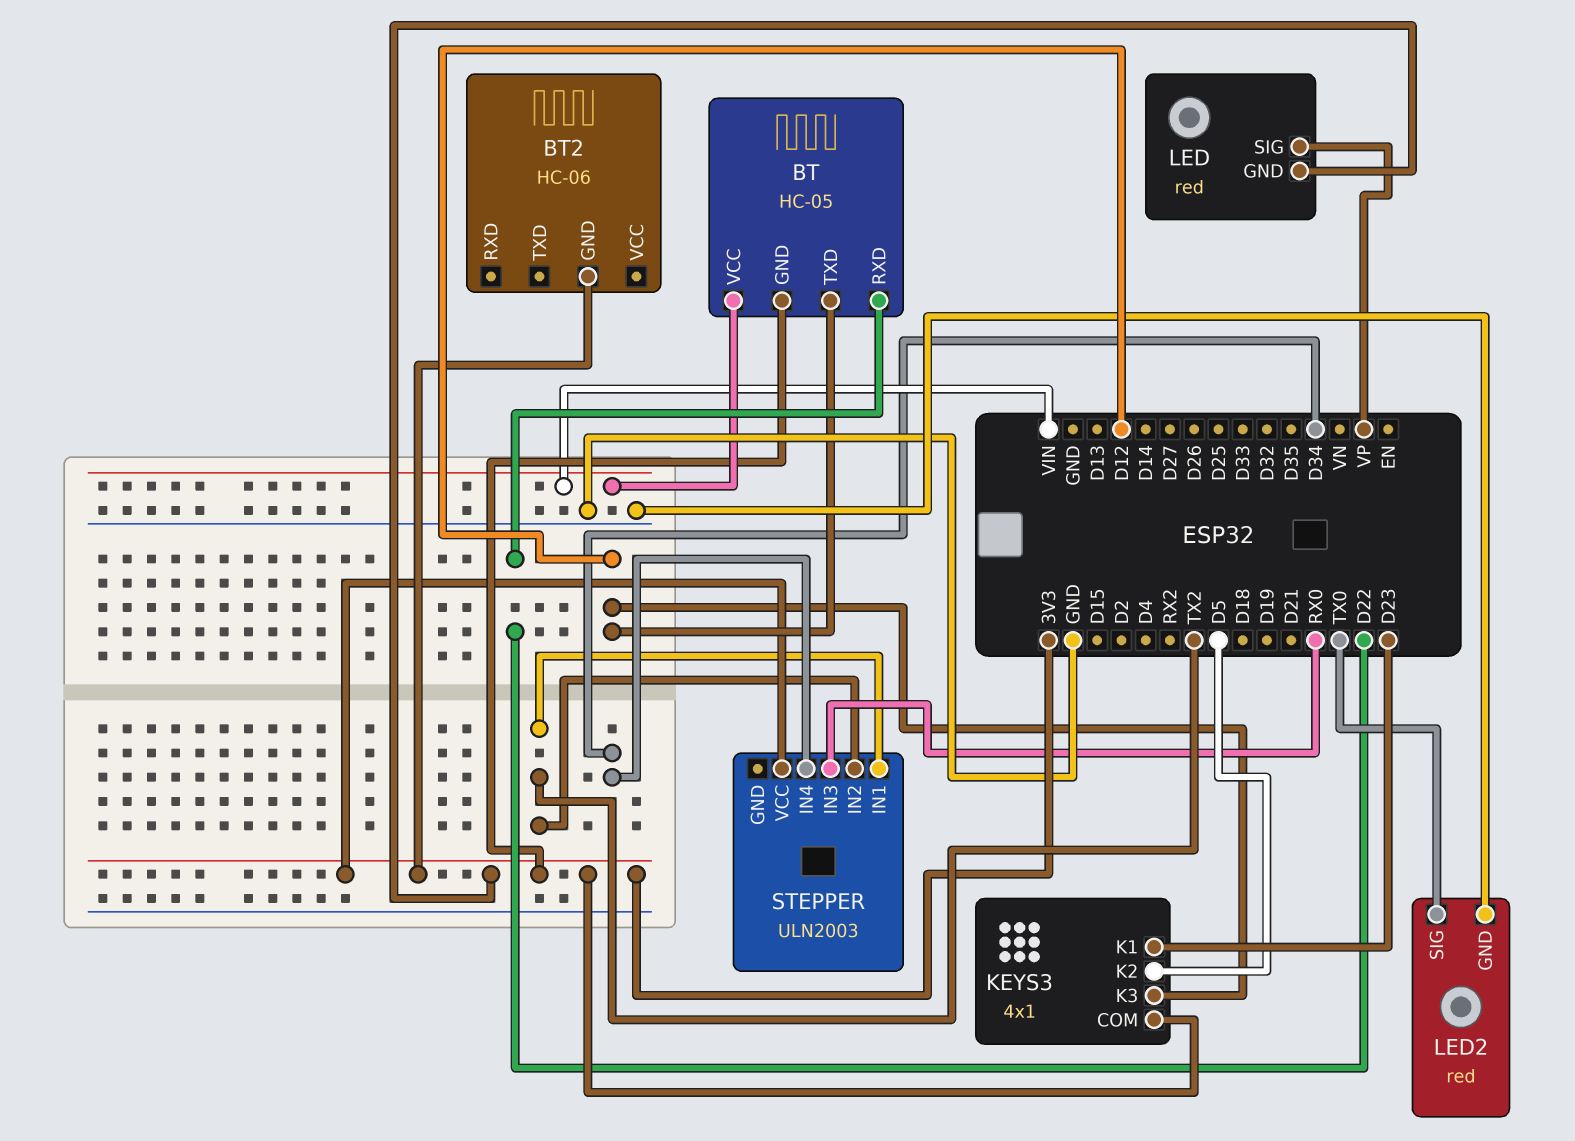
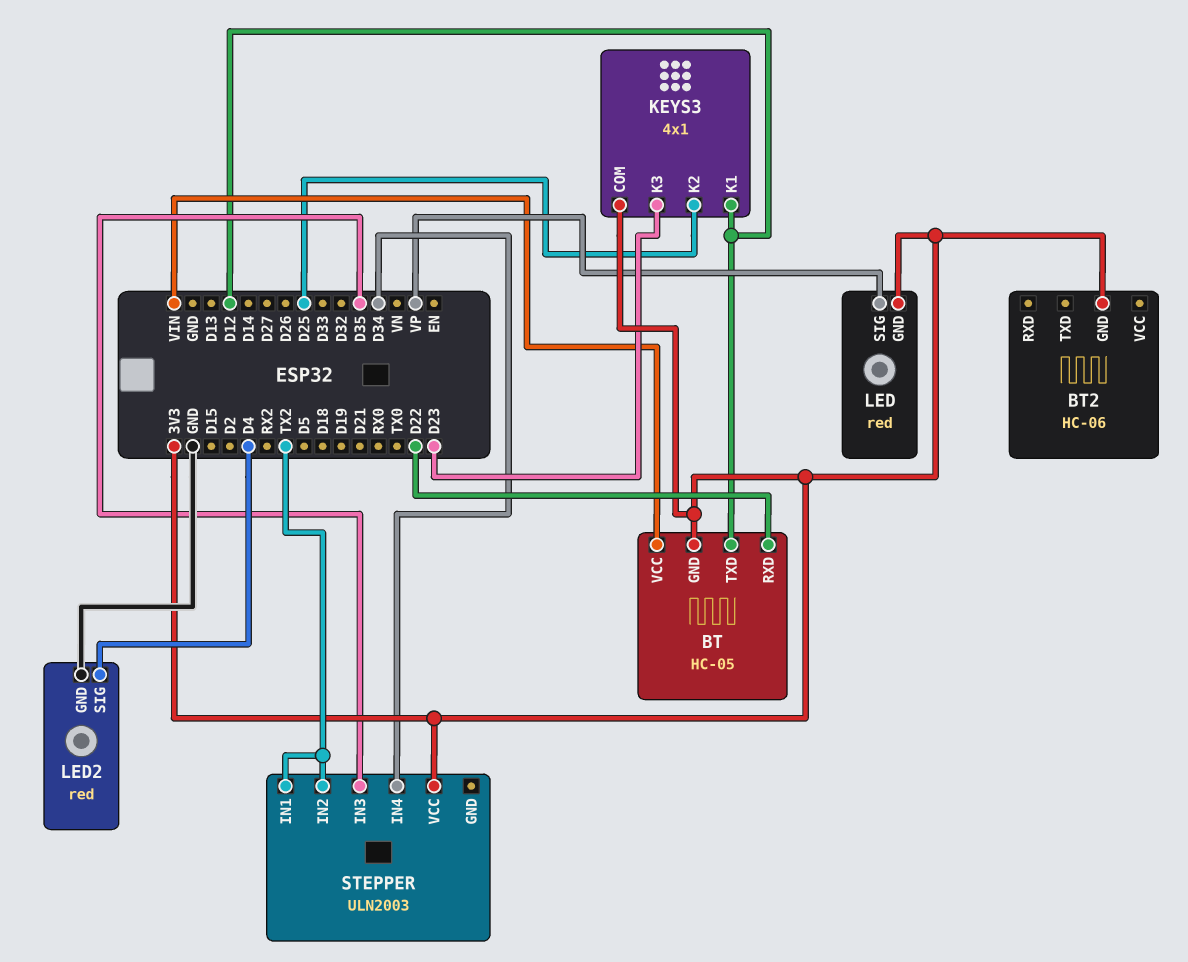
KEYS3 pin K1: D23 -> D12
KEYS3 pin K2: D5 -> D25
KEYS3 pin K3: D12 -> D23
LED2 pin SIG: TX0 -> D4
STEPPER pin IN3: RX0 -> D35

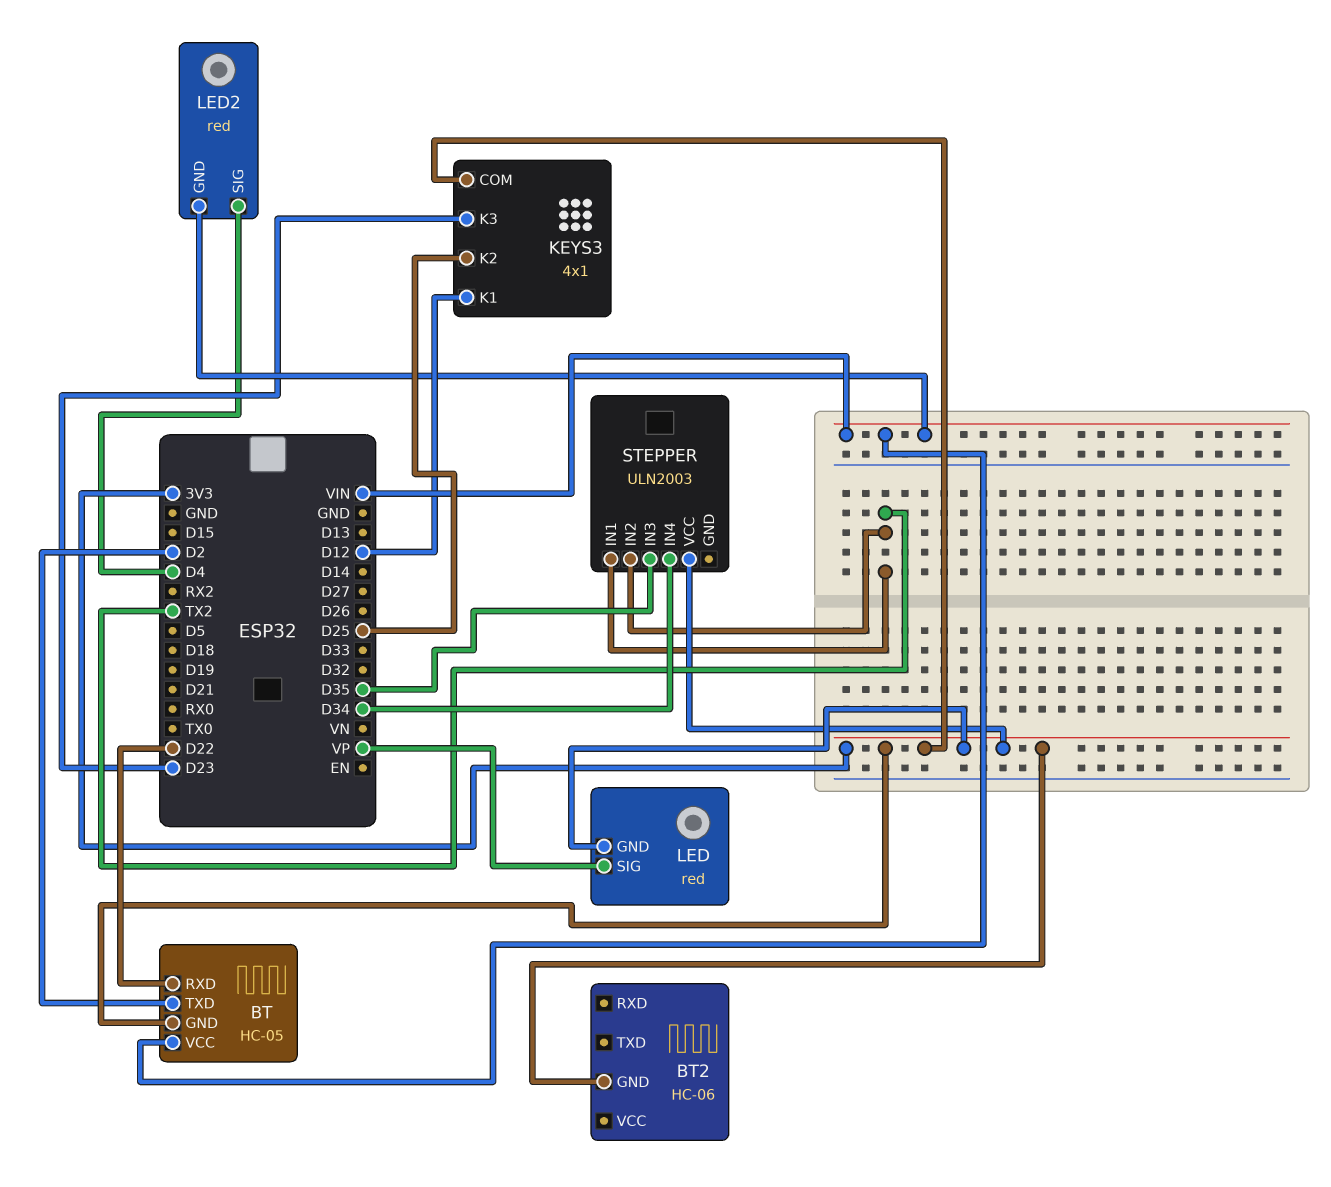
BT pin TXD: D12 -> D2
LED2 pin GND: GND -> VIN

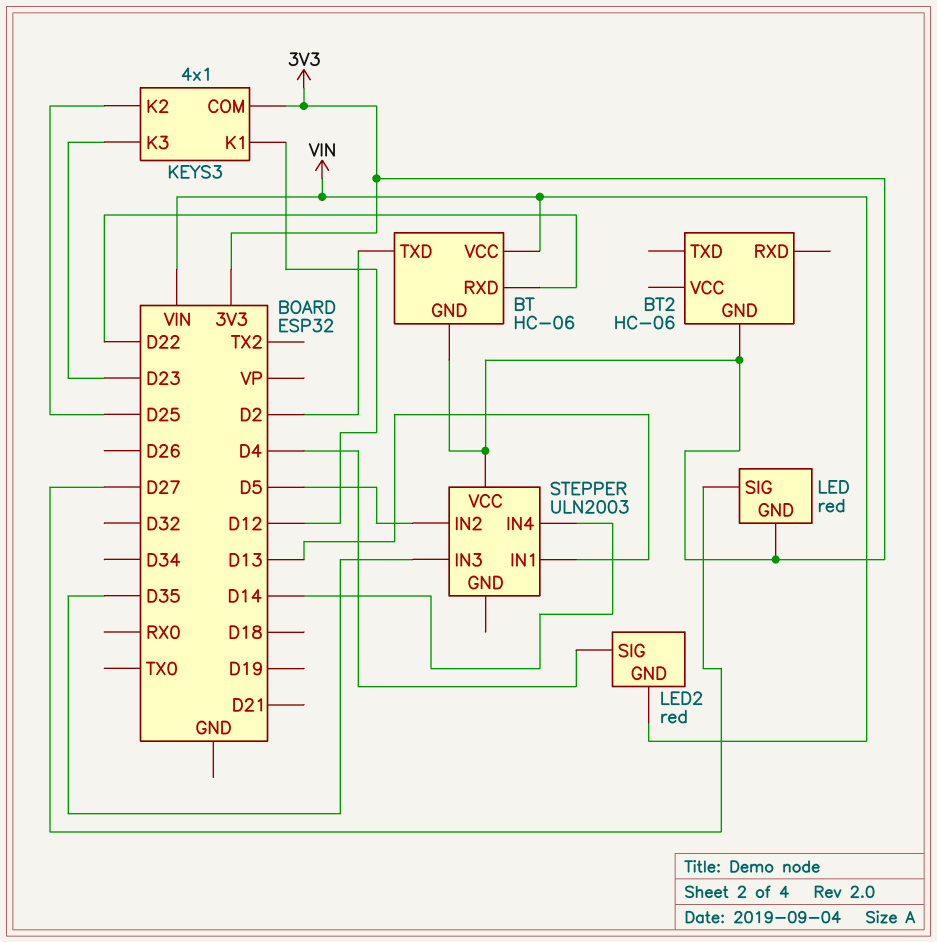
BT: HC-05 -> HC-06
LED pin SIG: VP -> D27
STEPPER pin IN1: TX2 -> D13
STEPPER pin IN2: TX2 -> D5
STEPPER pin IN4: D34 -> D14

